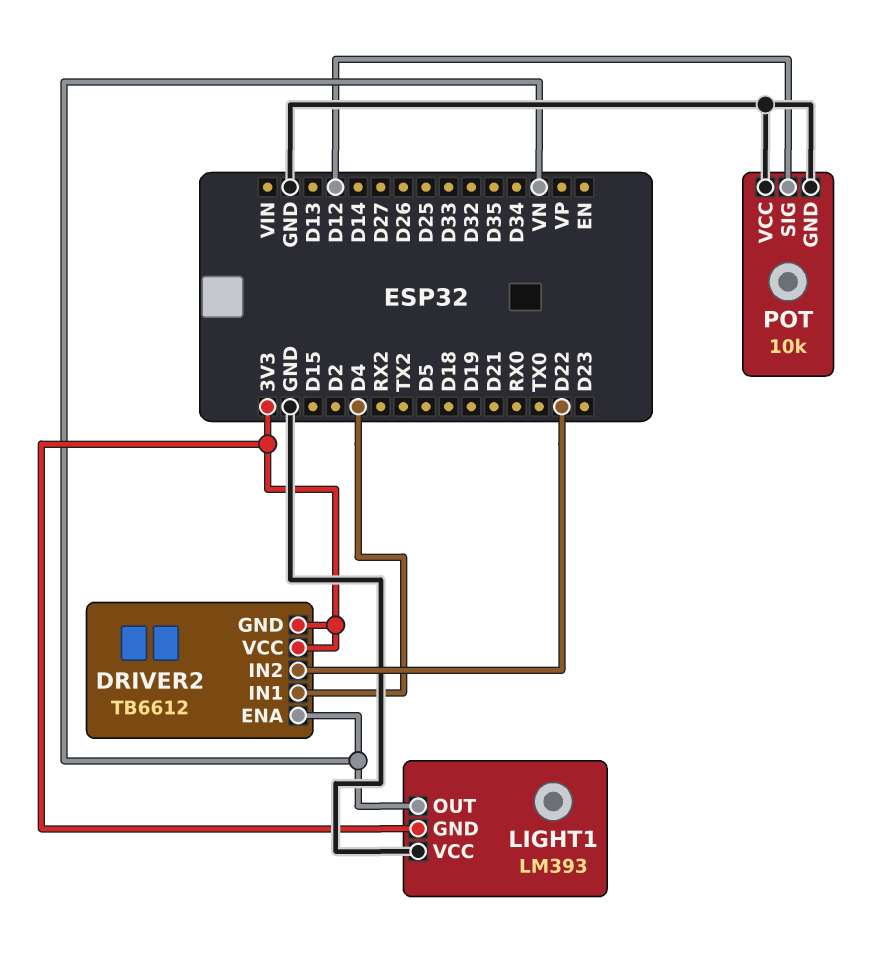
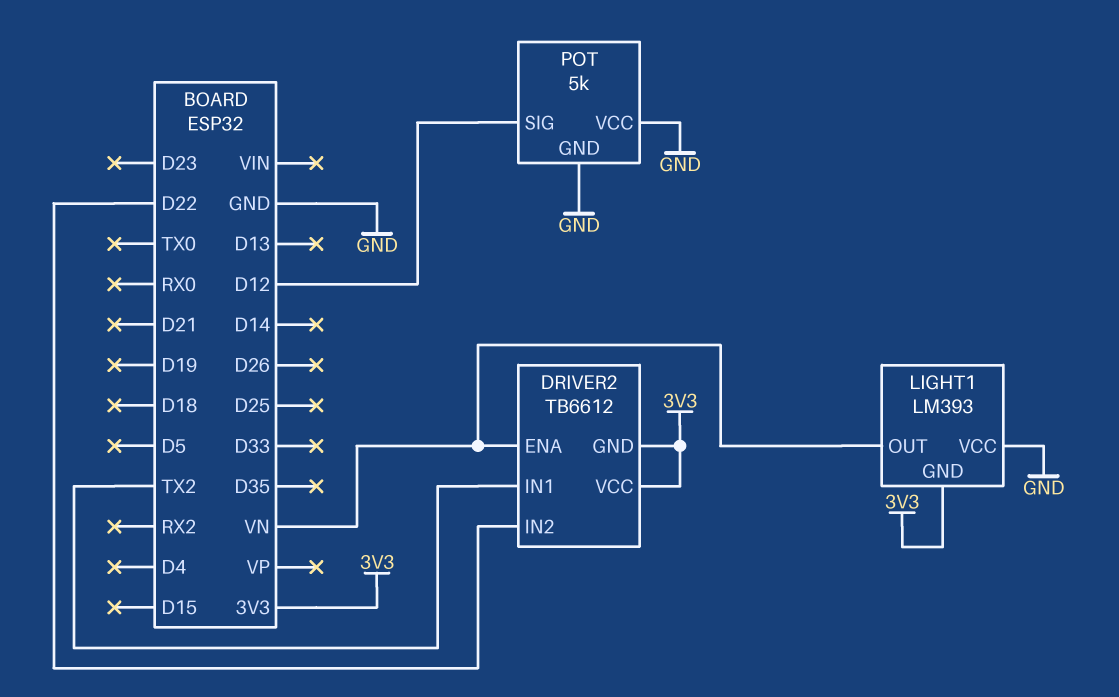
DRIVER2 pin IN1: D4 -> TX2
POT: 10k -> 5k

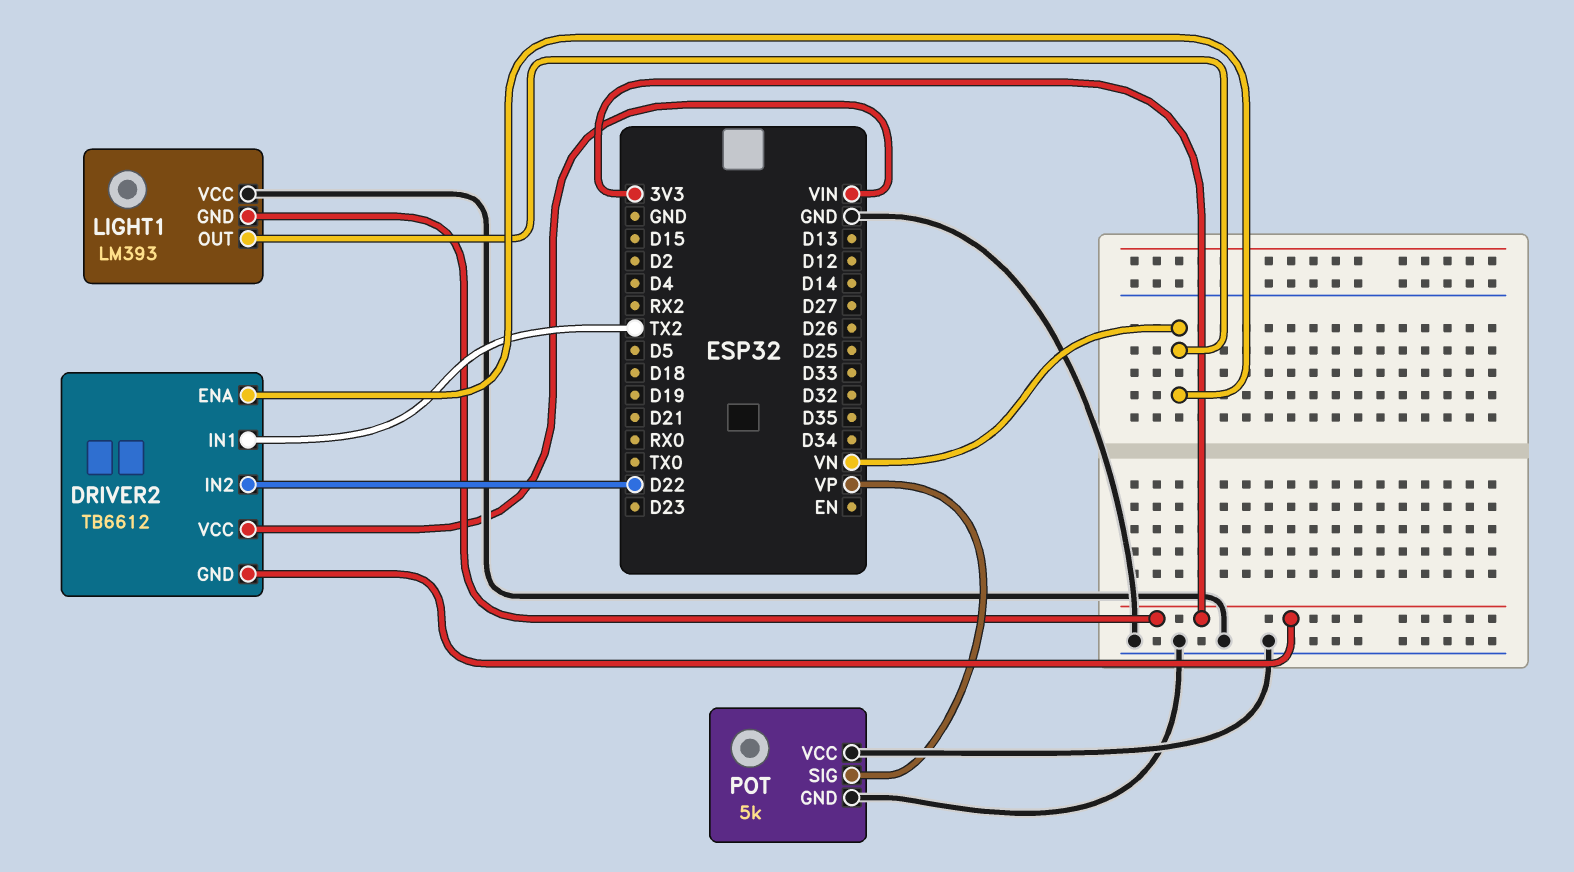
DRIVER2 pin VCC: 3V3 -> VIN
POT pin SIG: D12 -> VP

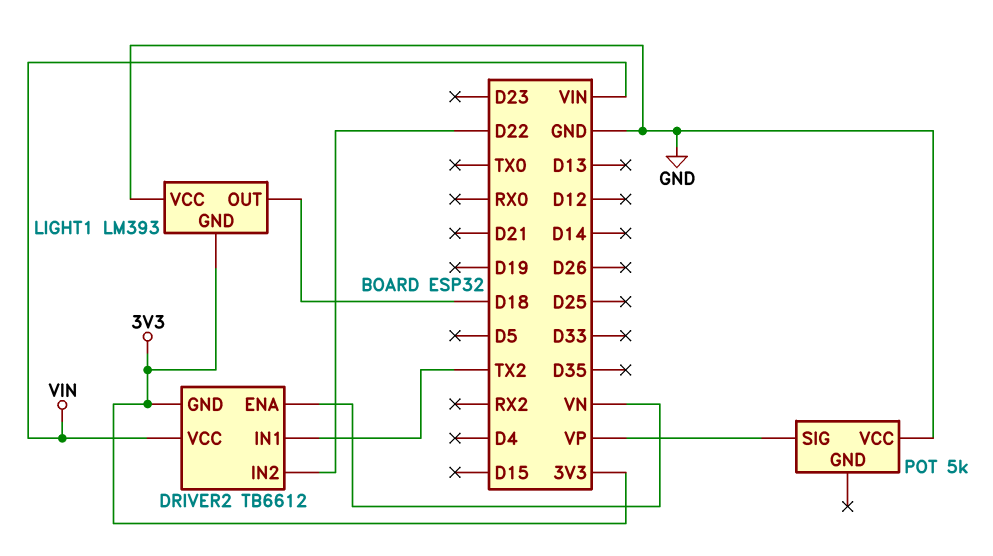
LIGHT1 pin OUT: VN -> D18
POT pin GND: GND -> none

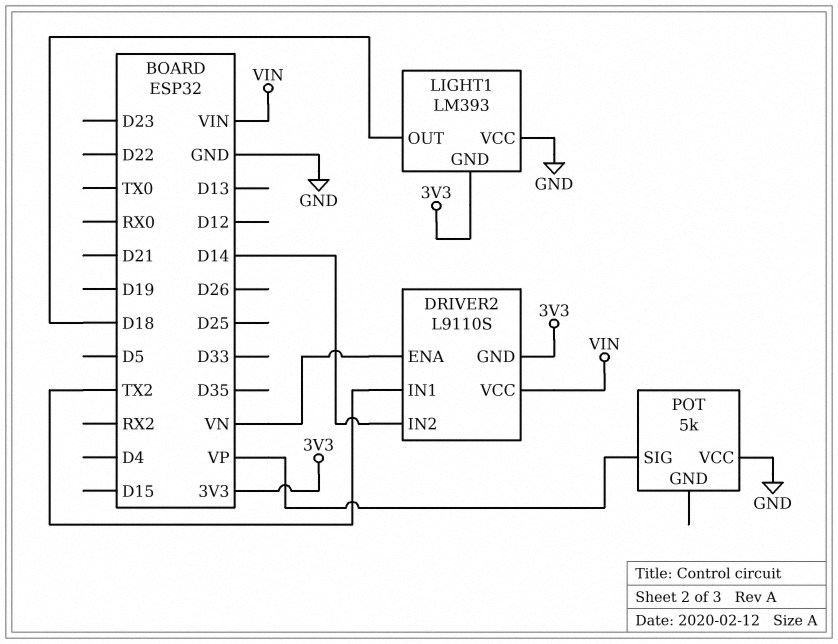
DRIVER2: TB6612 -> L9110S
DRIVER2 pin IN2: D22 -> D14

